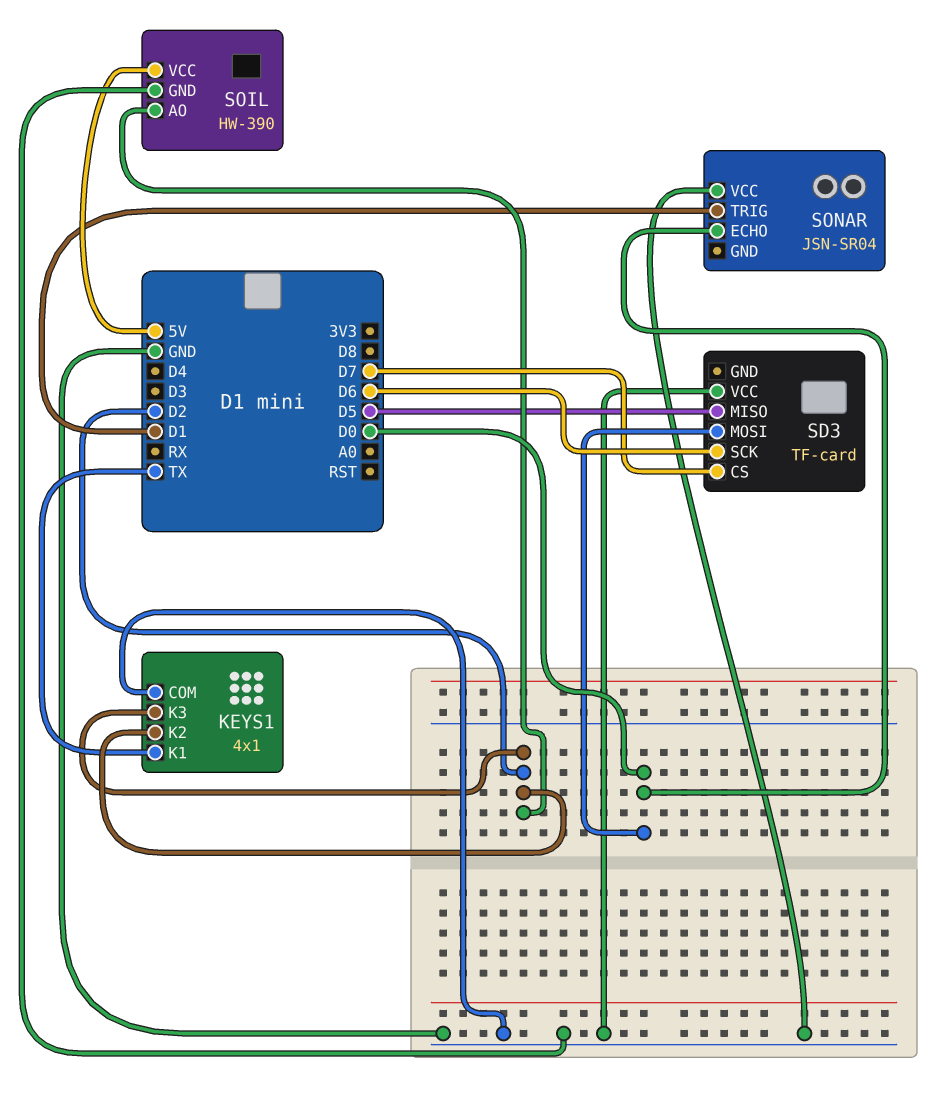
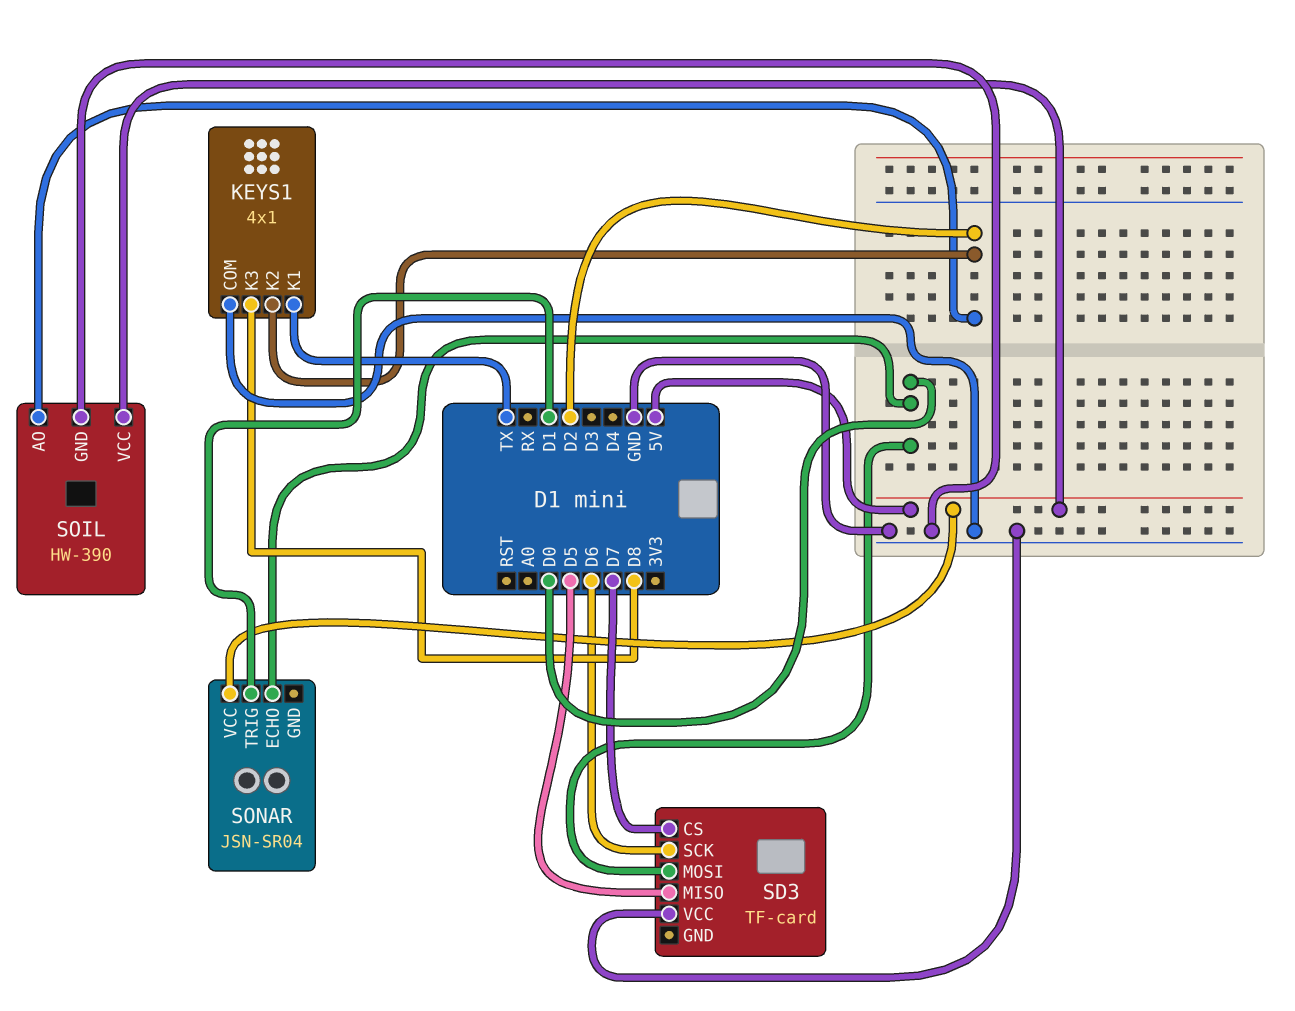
KEYS1 pin K3: D2 -> D8
SONAR pin VCC: GND -> 5V

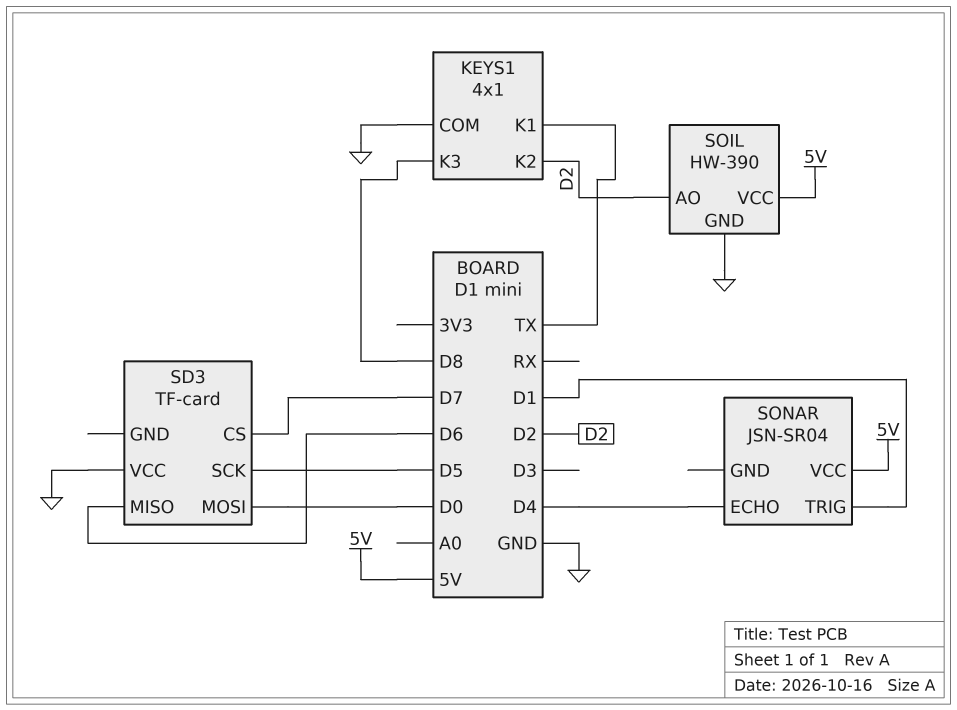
SD3 pin MISO: D5 -> D6
SD3 pin SCK: D6 -> D5
SONAR pin ECHO: D0 -> D4

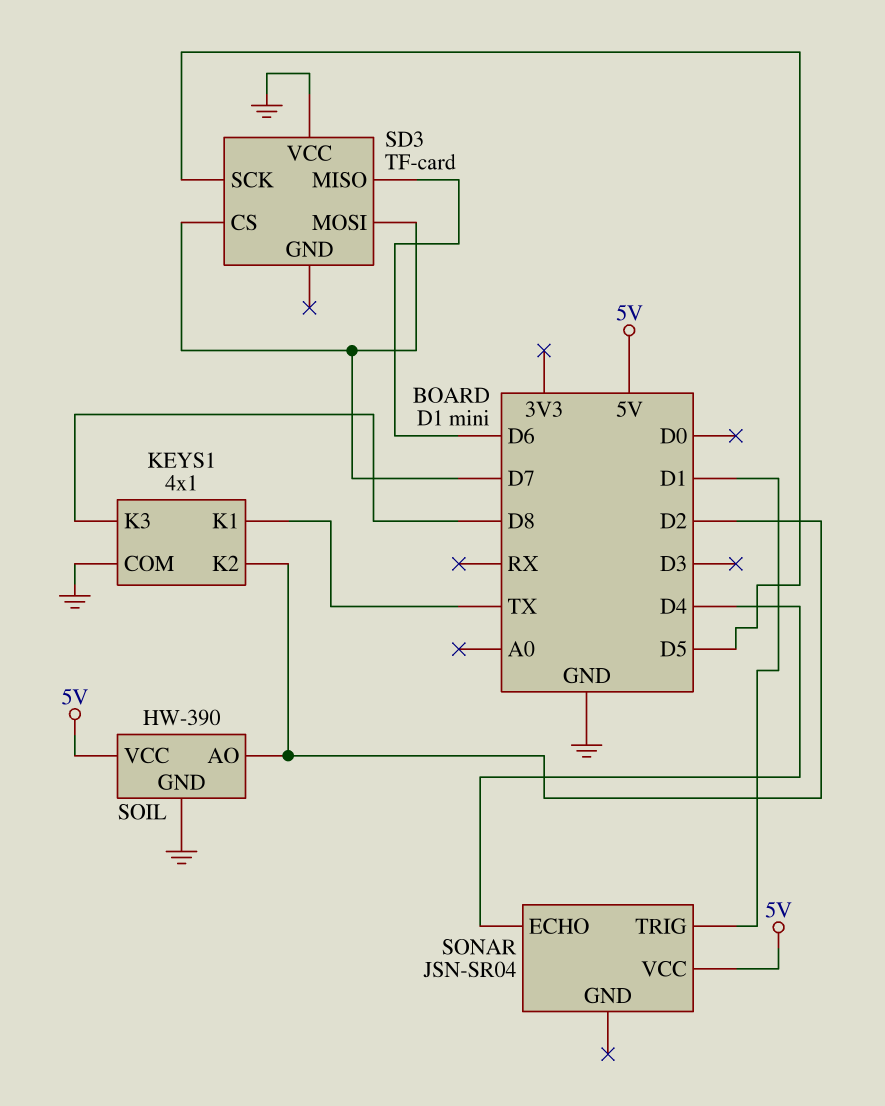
SD3 pin MOSI: D0 -> D7

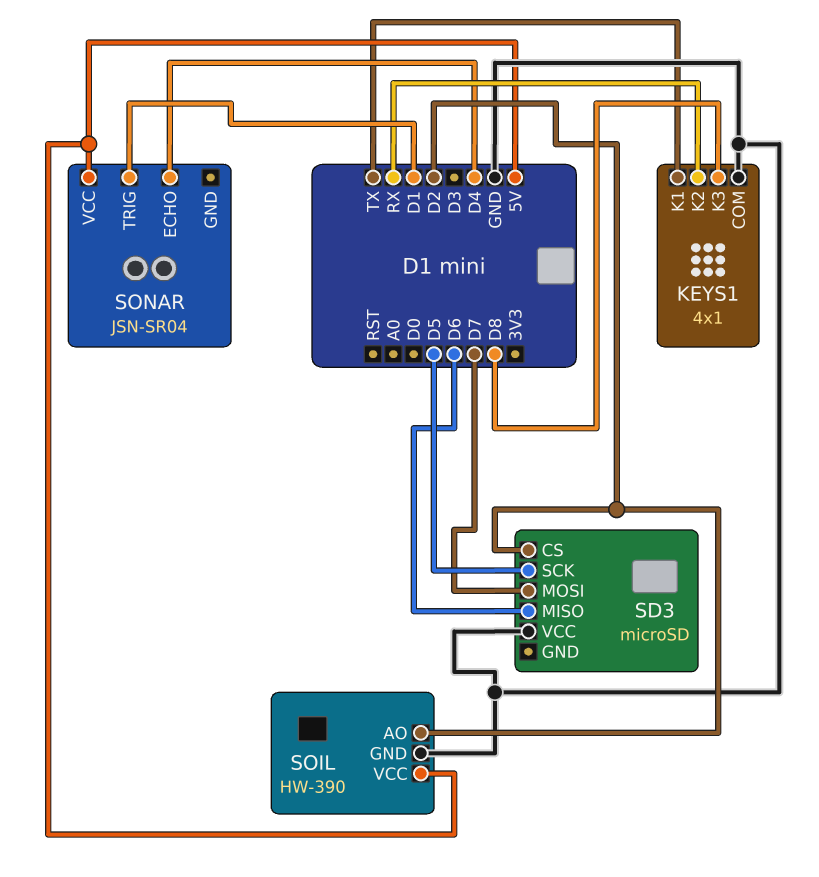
KEYS1 pin K2: D2 -> RX
SD3: TF-card -> microSD
SD3 pin CS: D7 -> D2

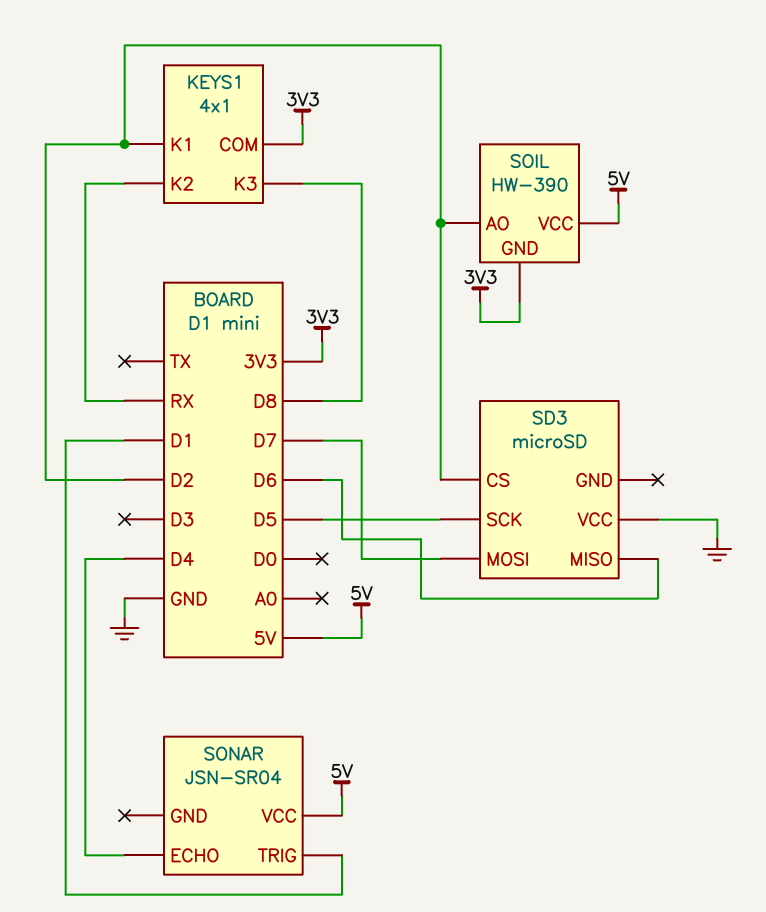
KEYS1 pin COM: GND -> 3V3
KEYS1 pin K1: TX -> D2
SOIL pin GND: GND -> 3V3

